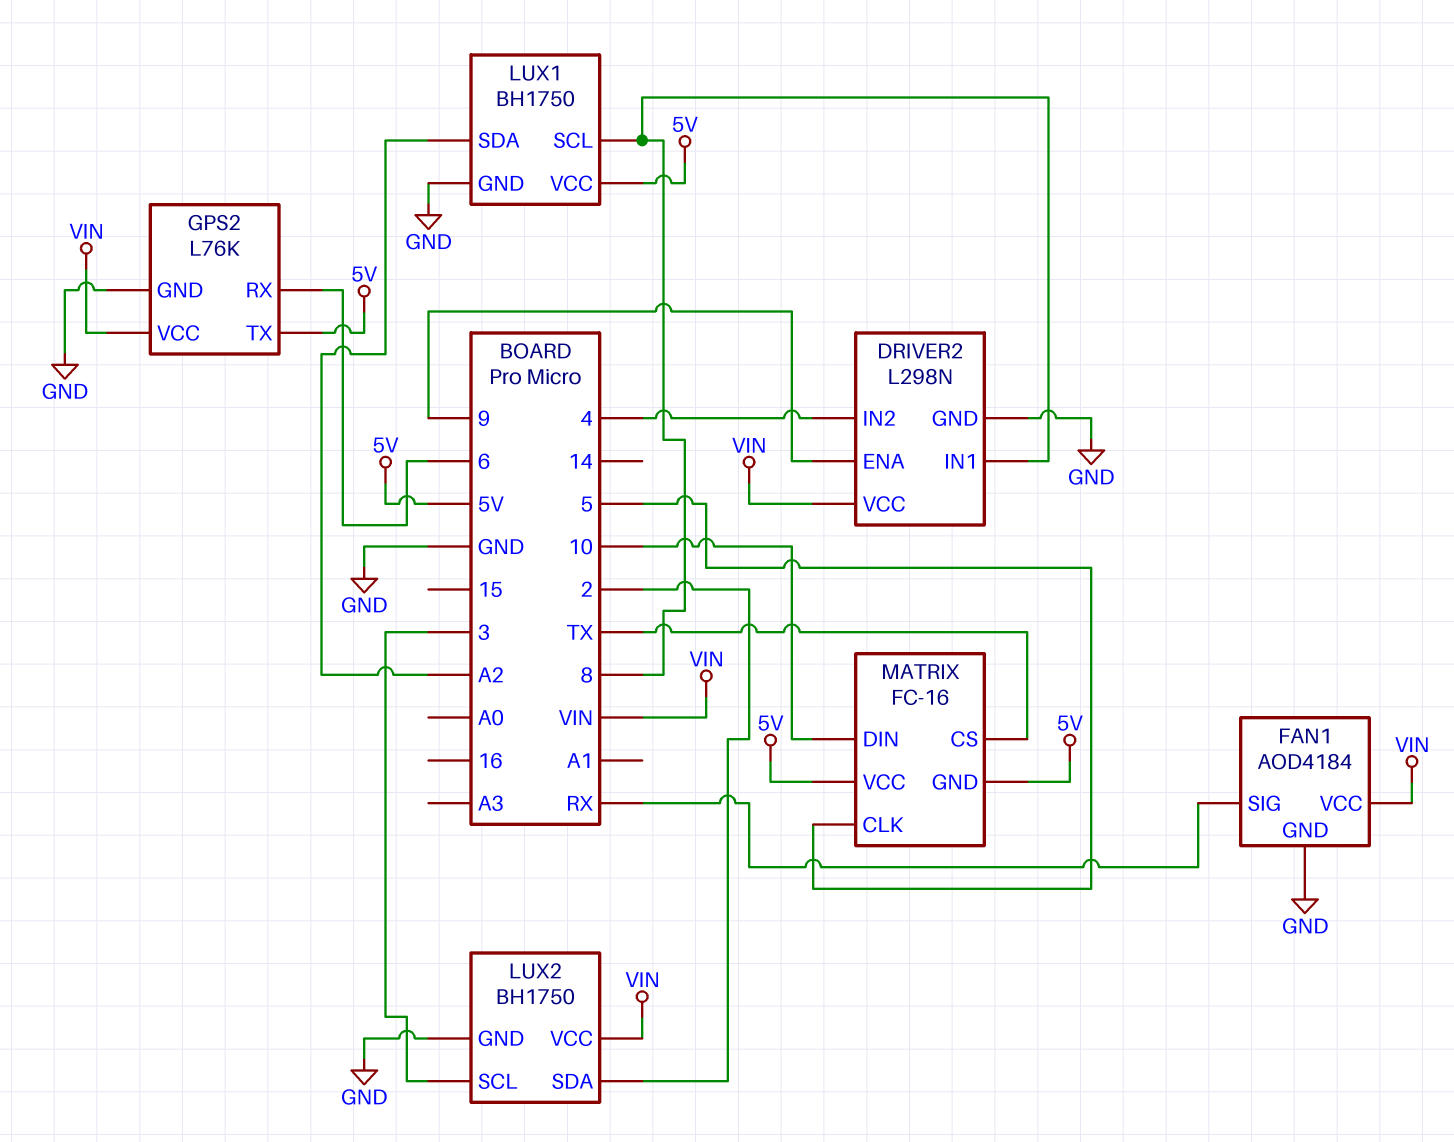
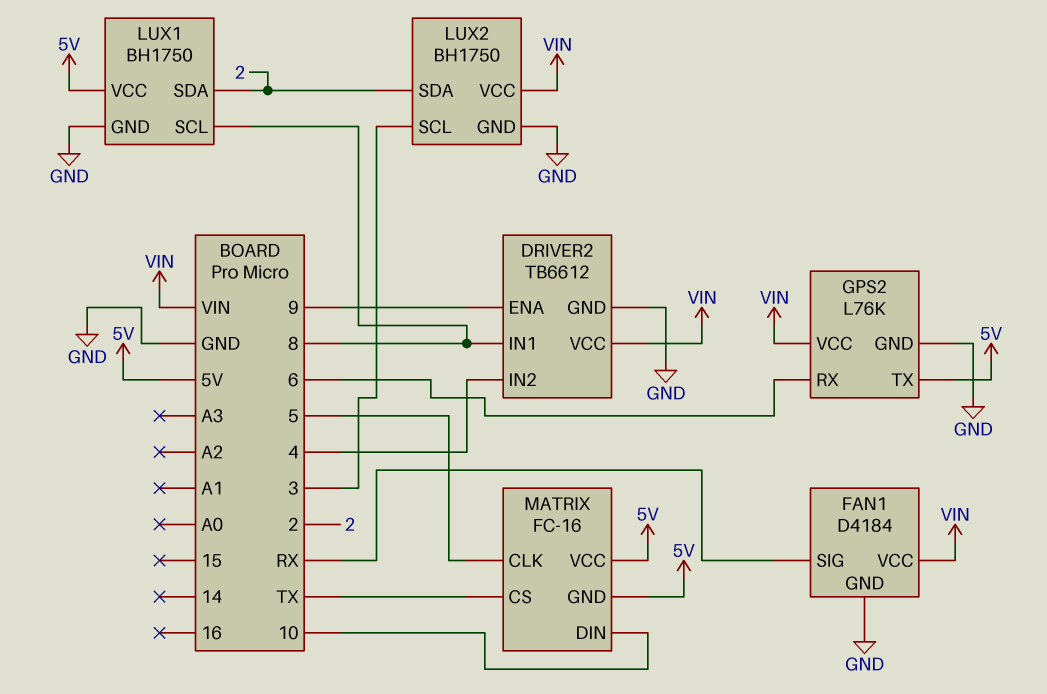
DRIVER2: L298N -> TB6612
FAN1: AOD4184 -> D4184
LUX1 pin SDA: A2 -> 2

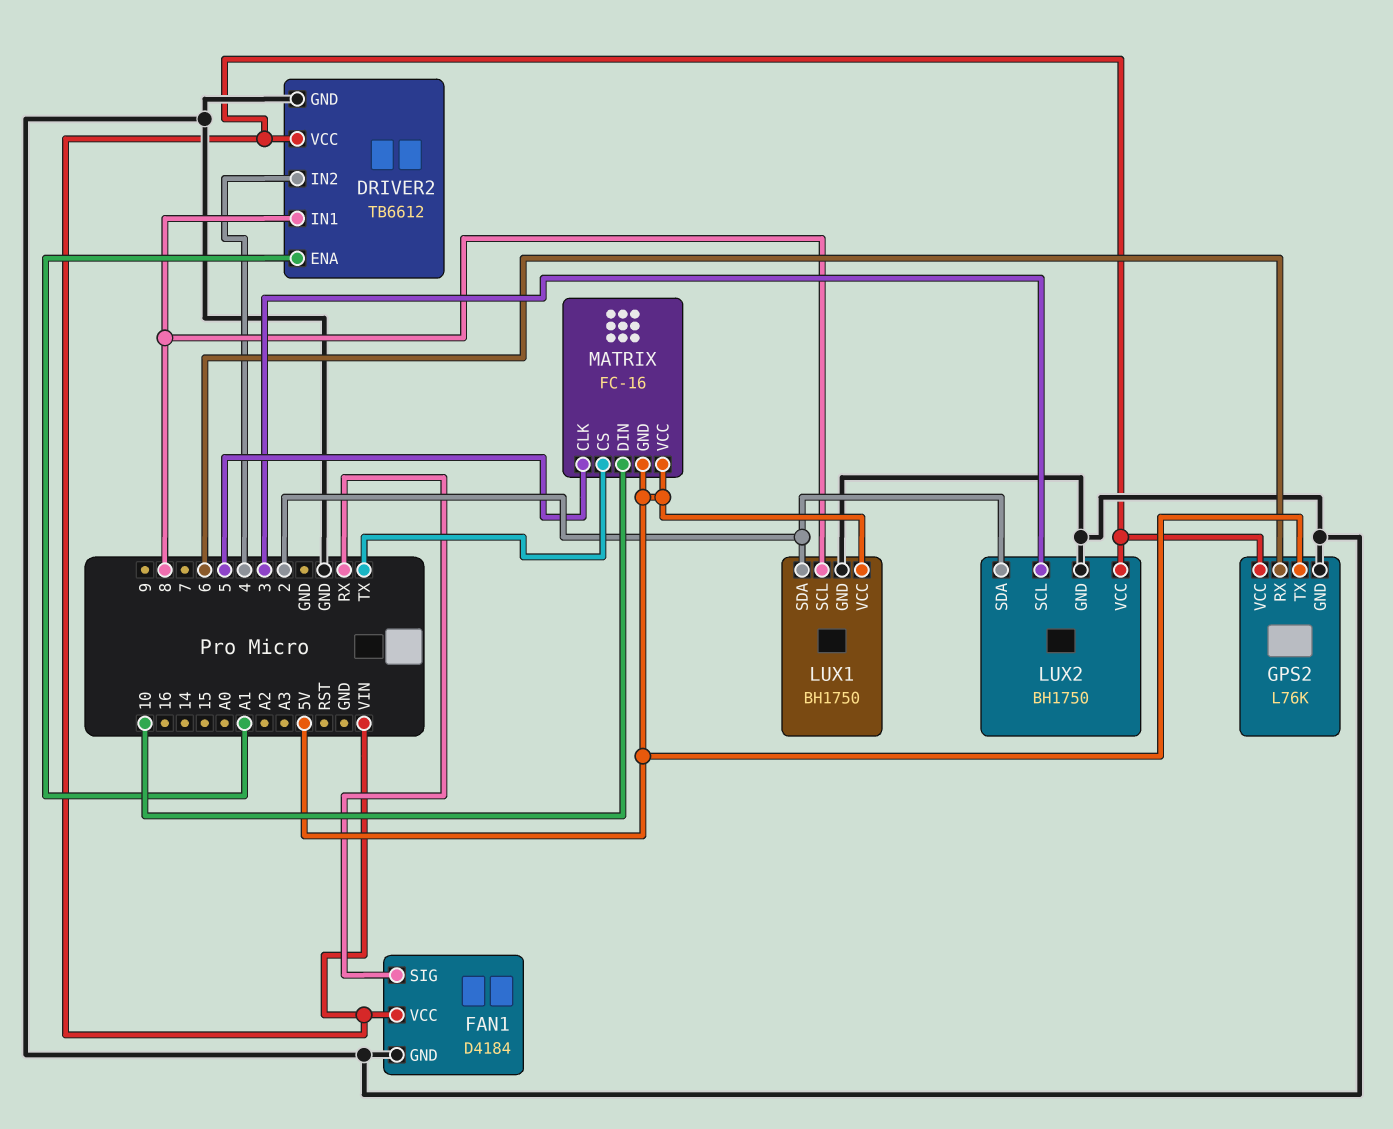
DRIVER2 pin ENA: 9 -> A1

